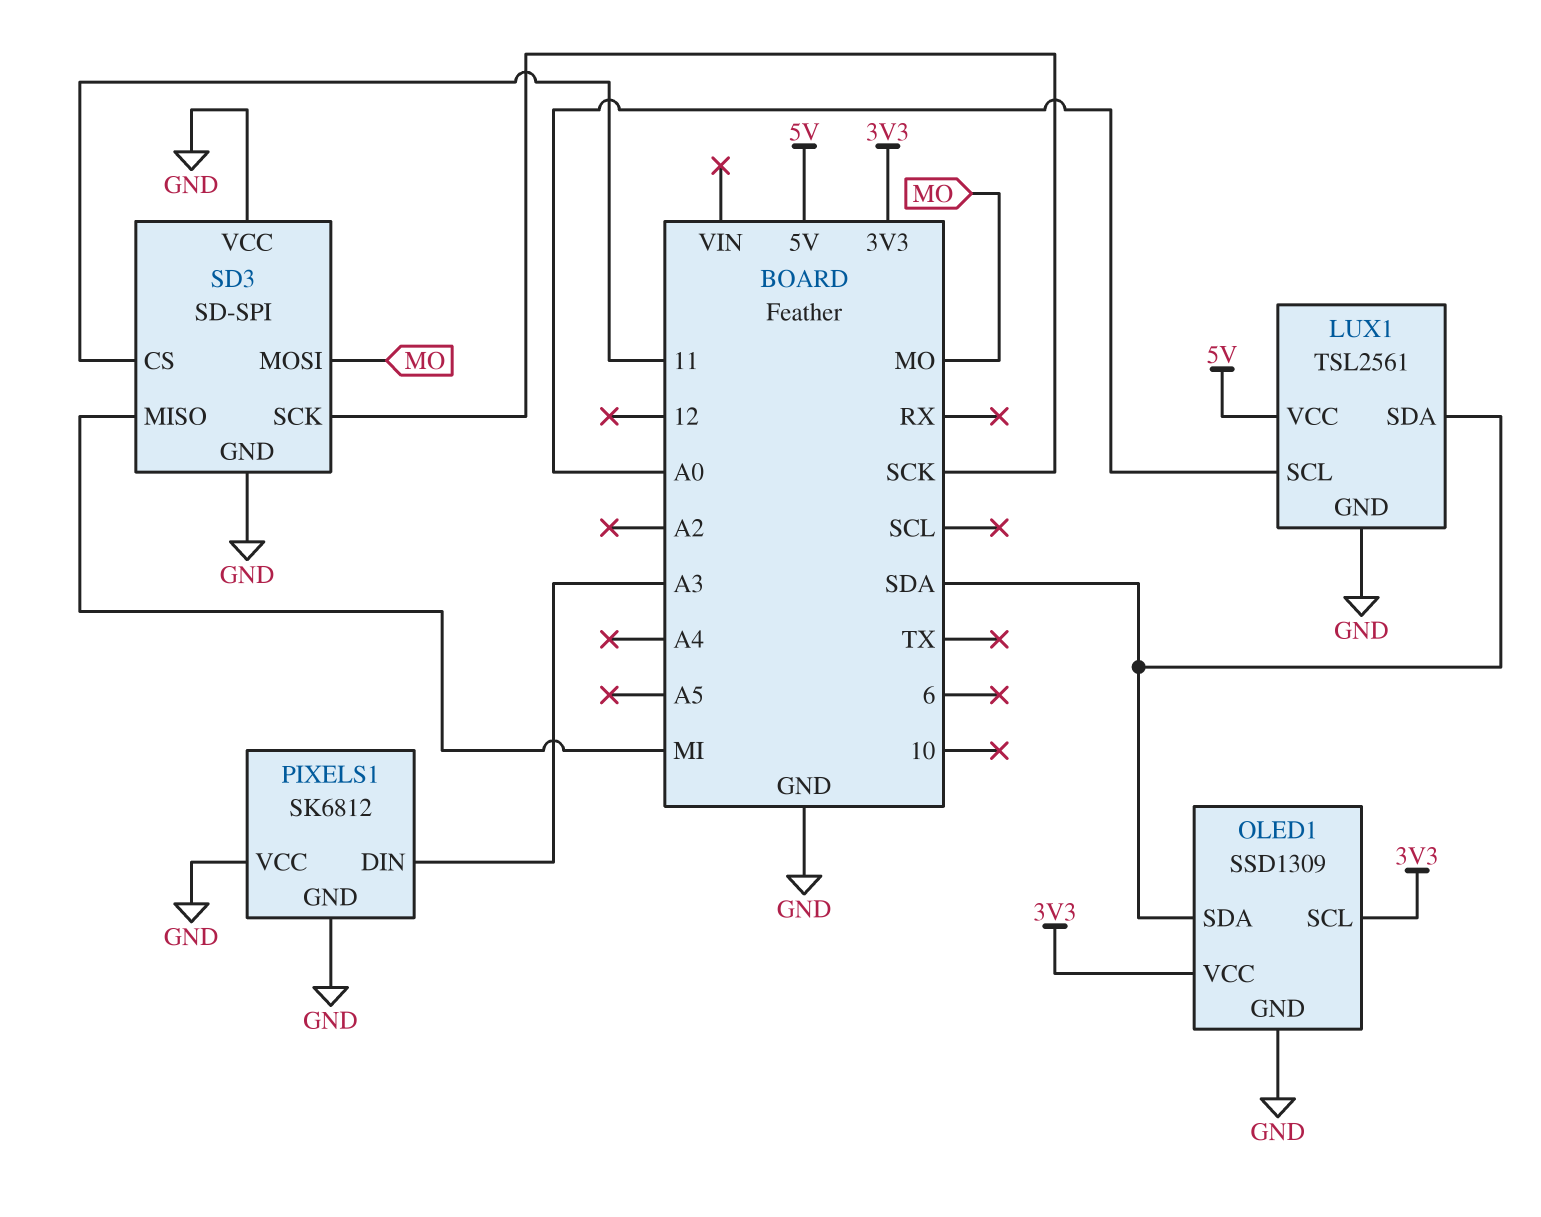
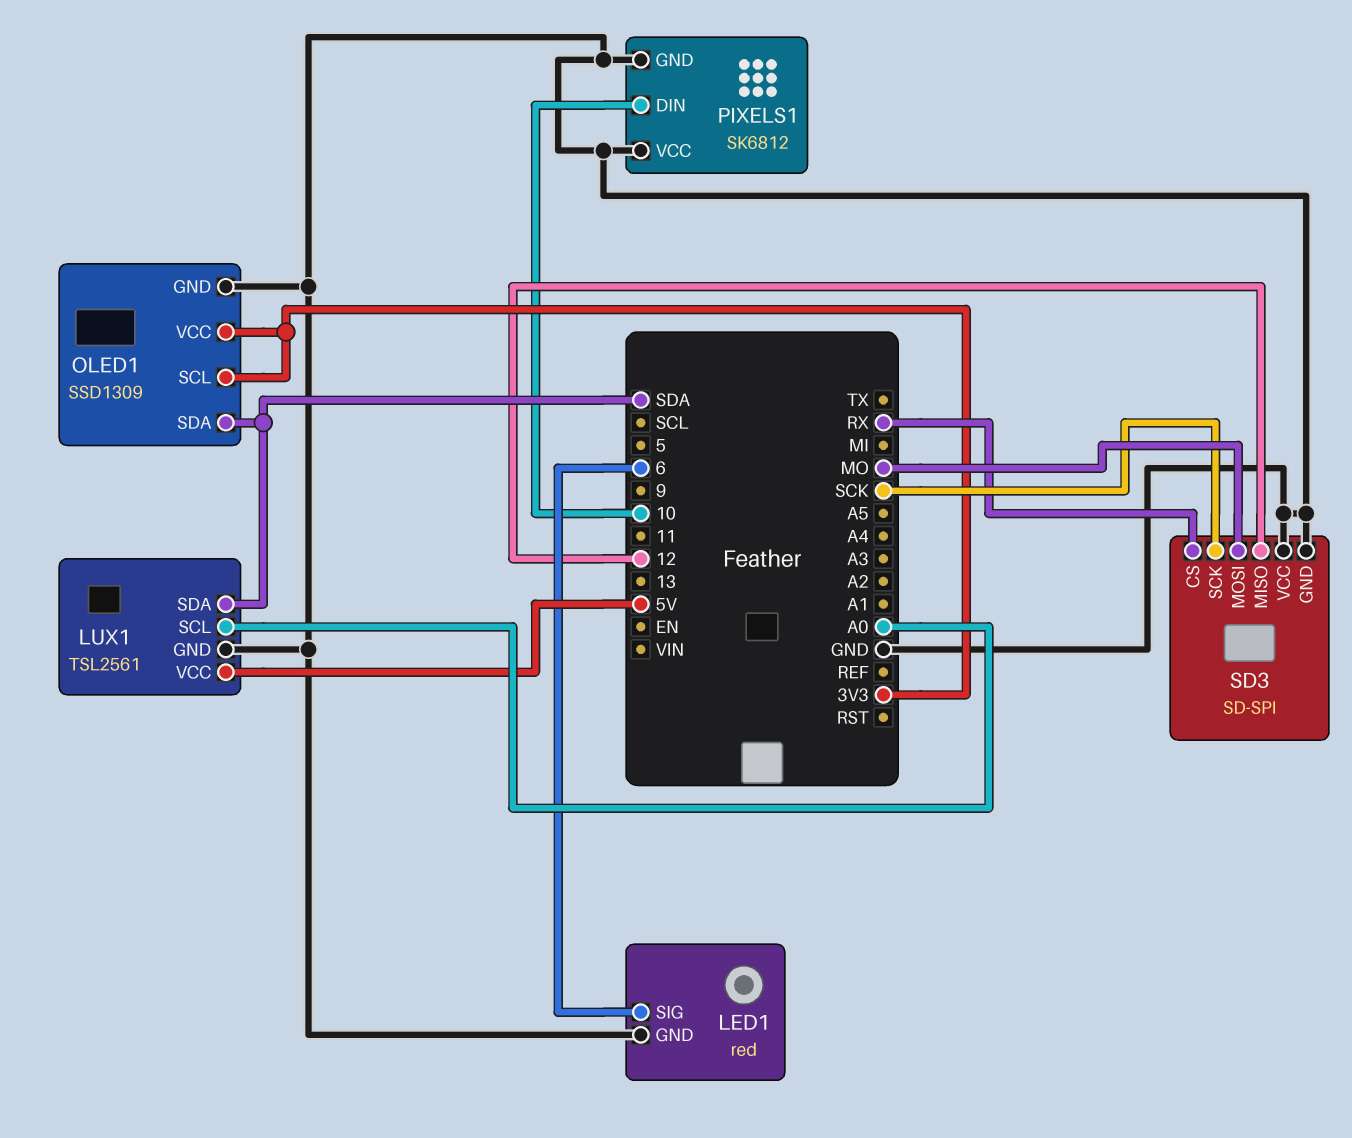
LED1: none -> red
LED1 pin GND: none -> GND
LED1 pin SIG: none -> 6
PIXELS1 pin DIN: A3 -> 10
SD3 pin CS: 11 -> RX
SD3 pin MISO: MI -> 12

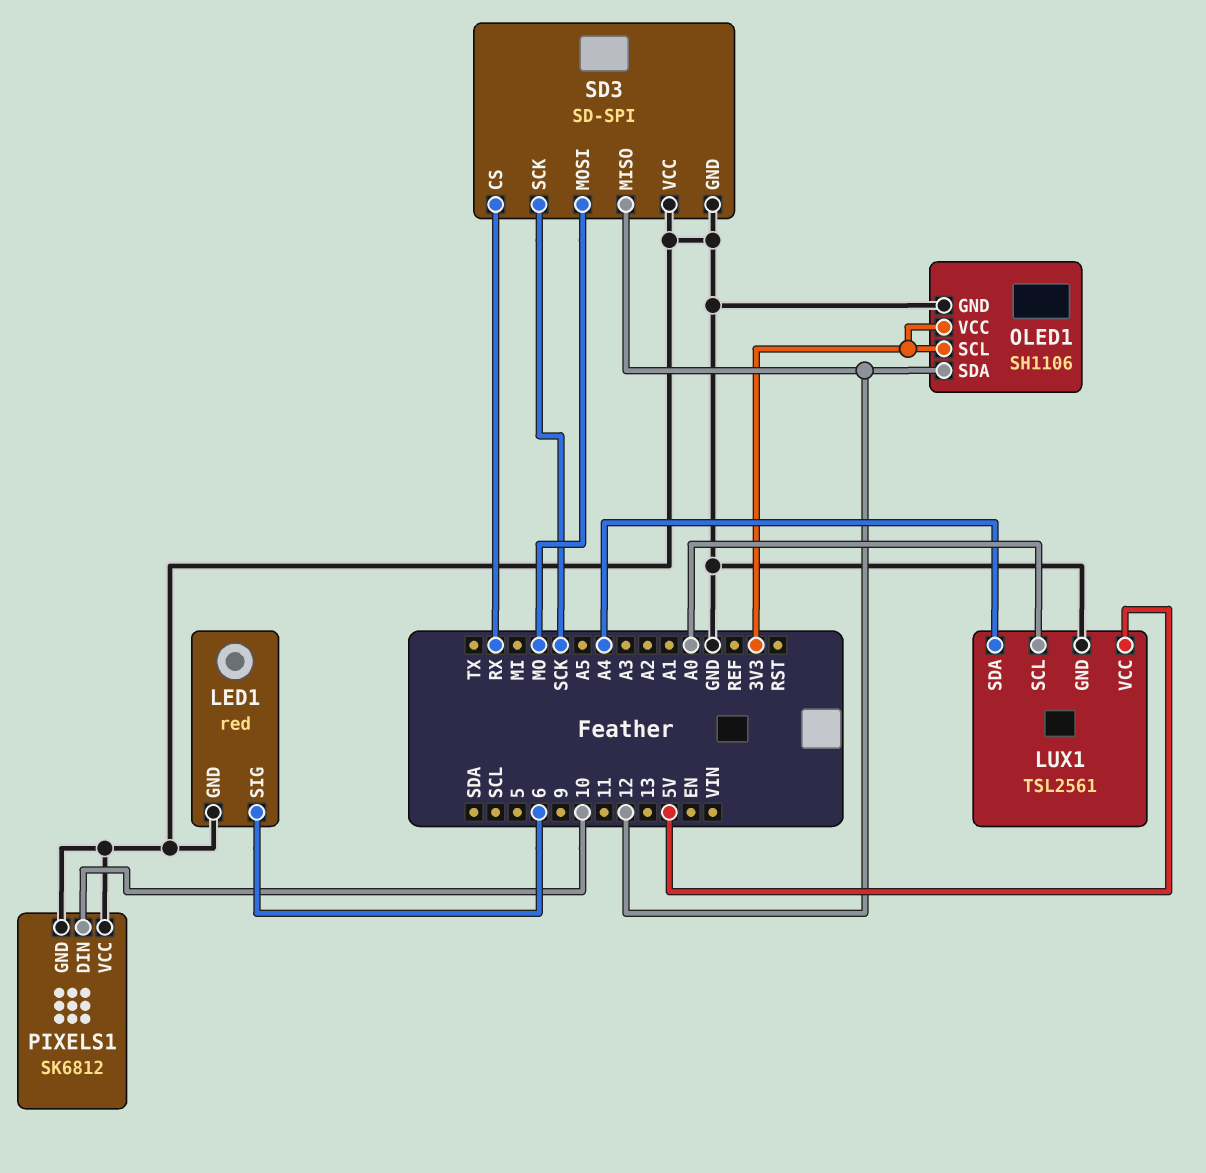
LUX1 pin SDA: SDA -> A4
OLED1: SSD1309 -> SH1106
OLED1 pin SDA: SDA -> 12

